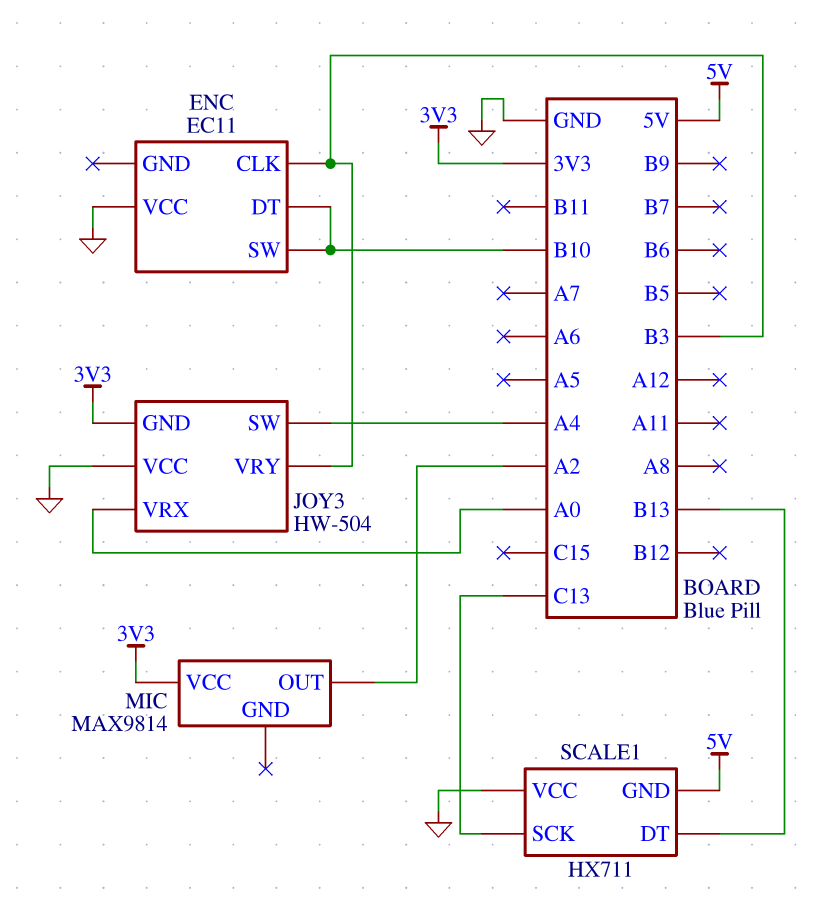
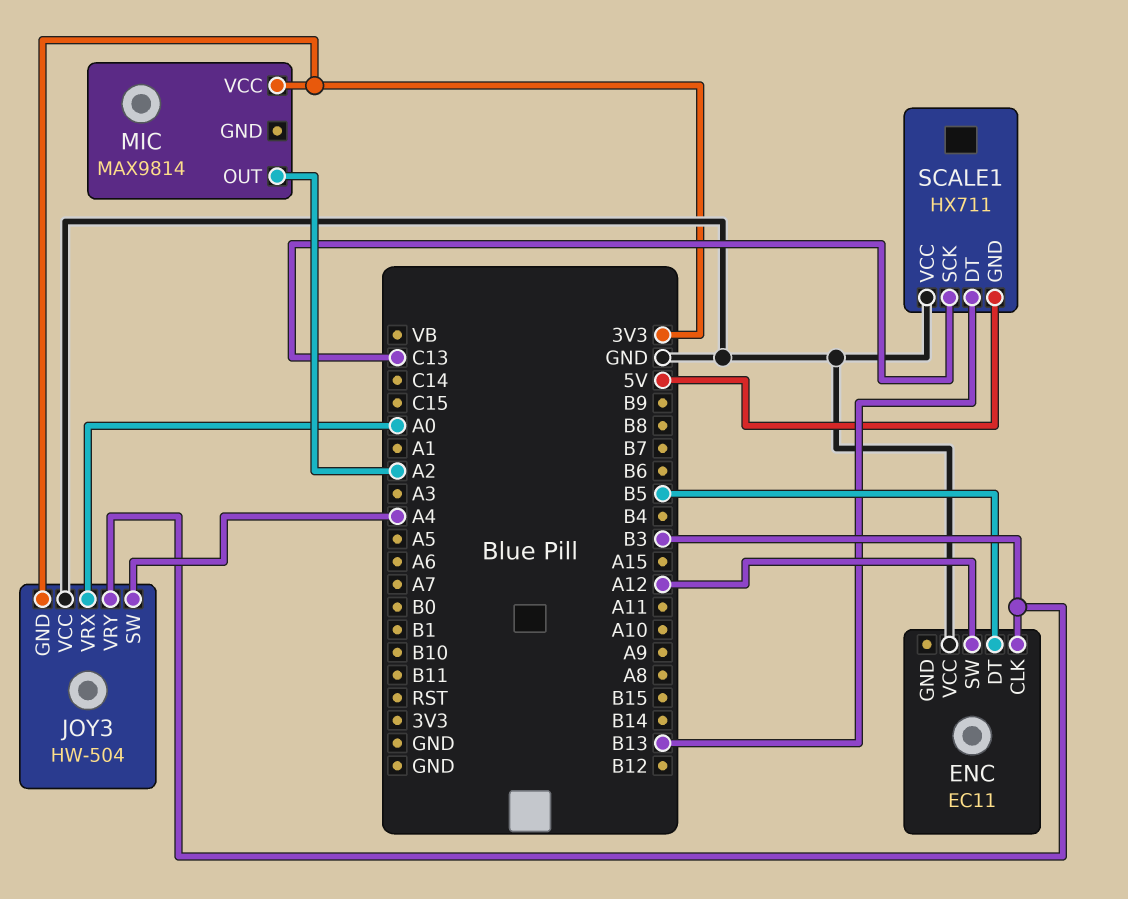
ENC pin DT: B10 -> B5
ENC pin SW: B10 -> A12

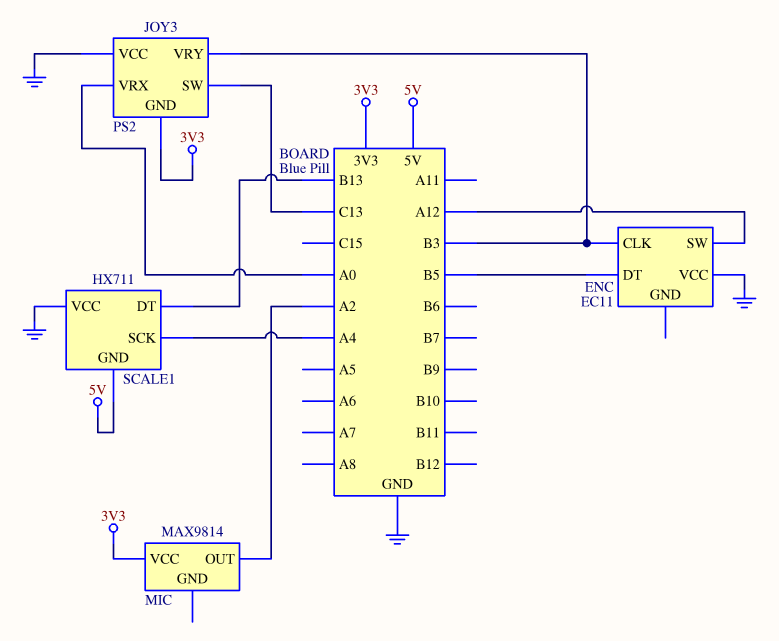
JOY3: HW-504 -> PS2
JOY3 pin SW: A4 -> C13
SCALE1 pin SCK: C13 -> A4

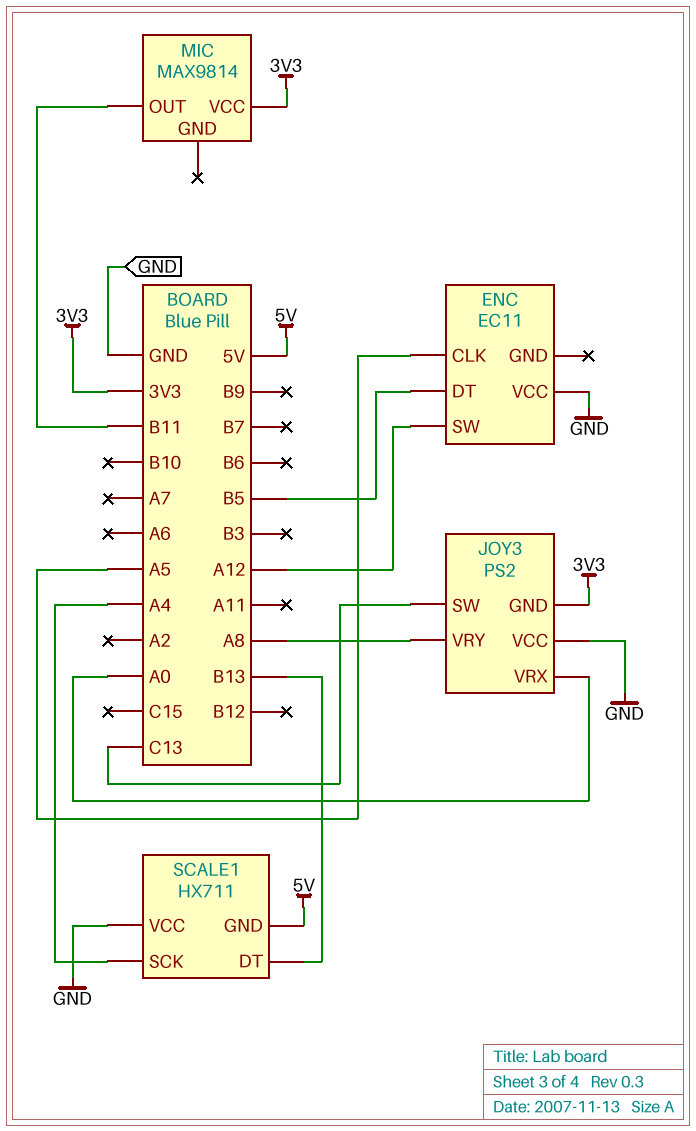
ENC pin CLK: B3 -> A5
JOY3 pin VRY: B3 -> A8
MIC pin OUT: A2 -> B11

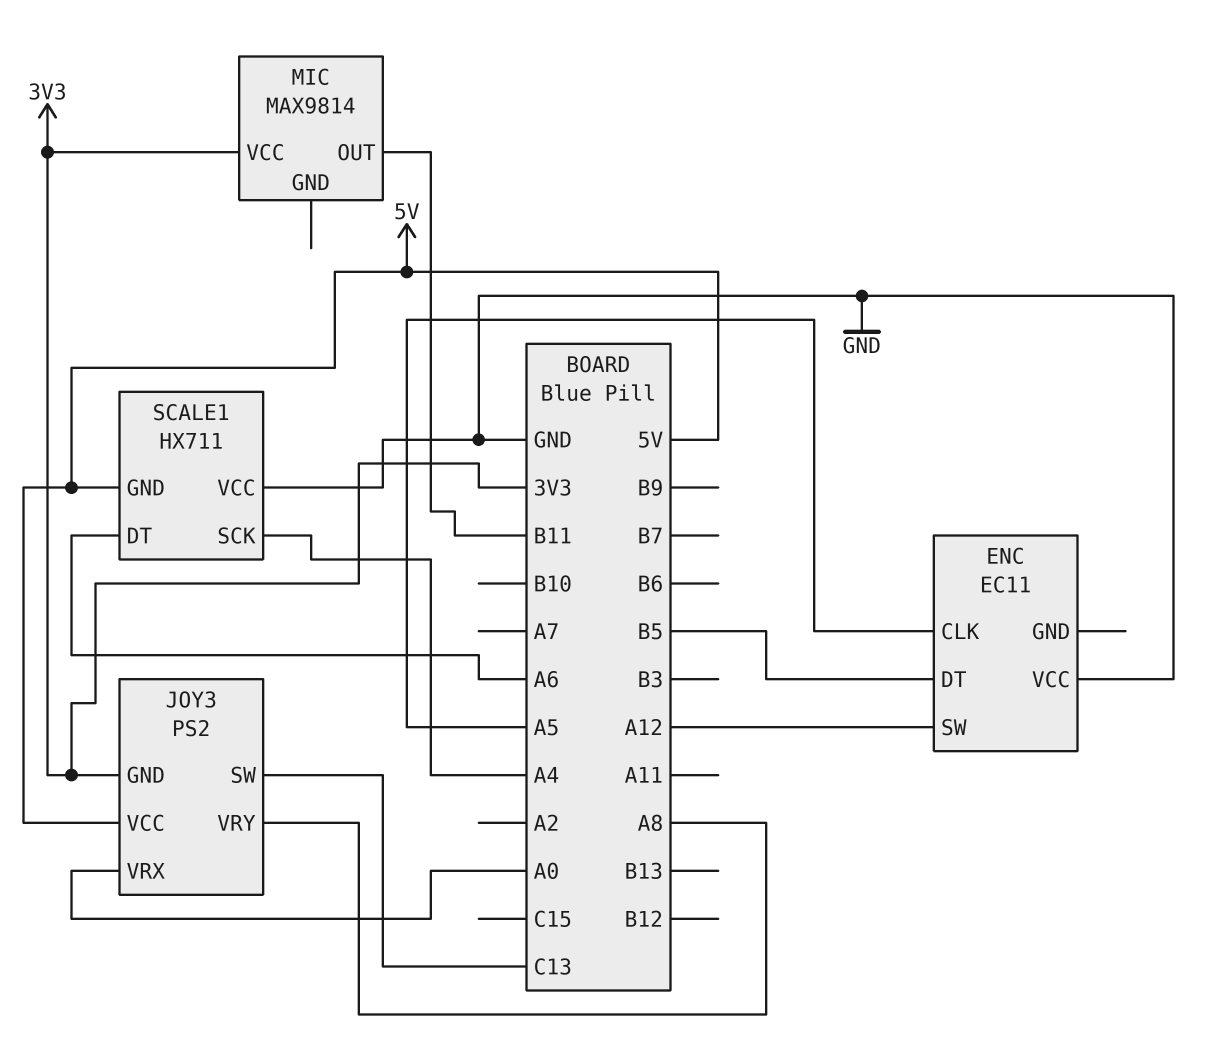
JOY3 pin VCC: GND -> 5V
SCALE1 pin DT: B13 -> A6

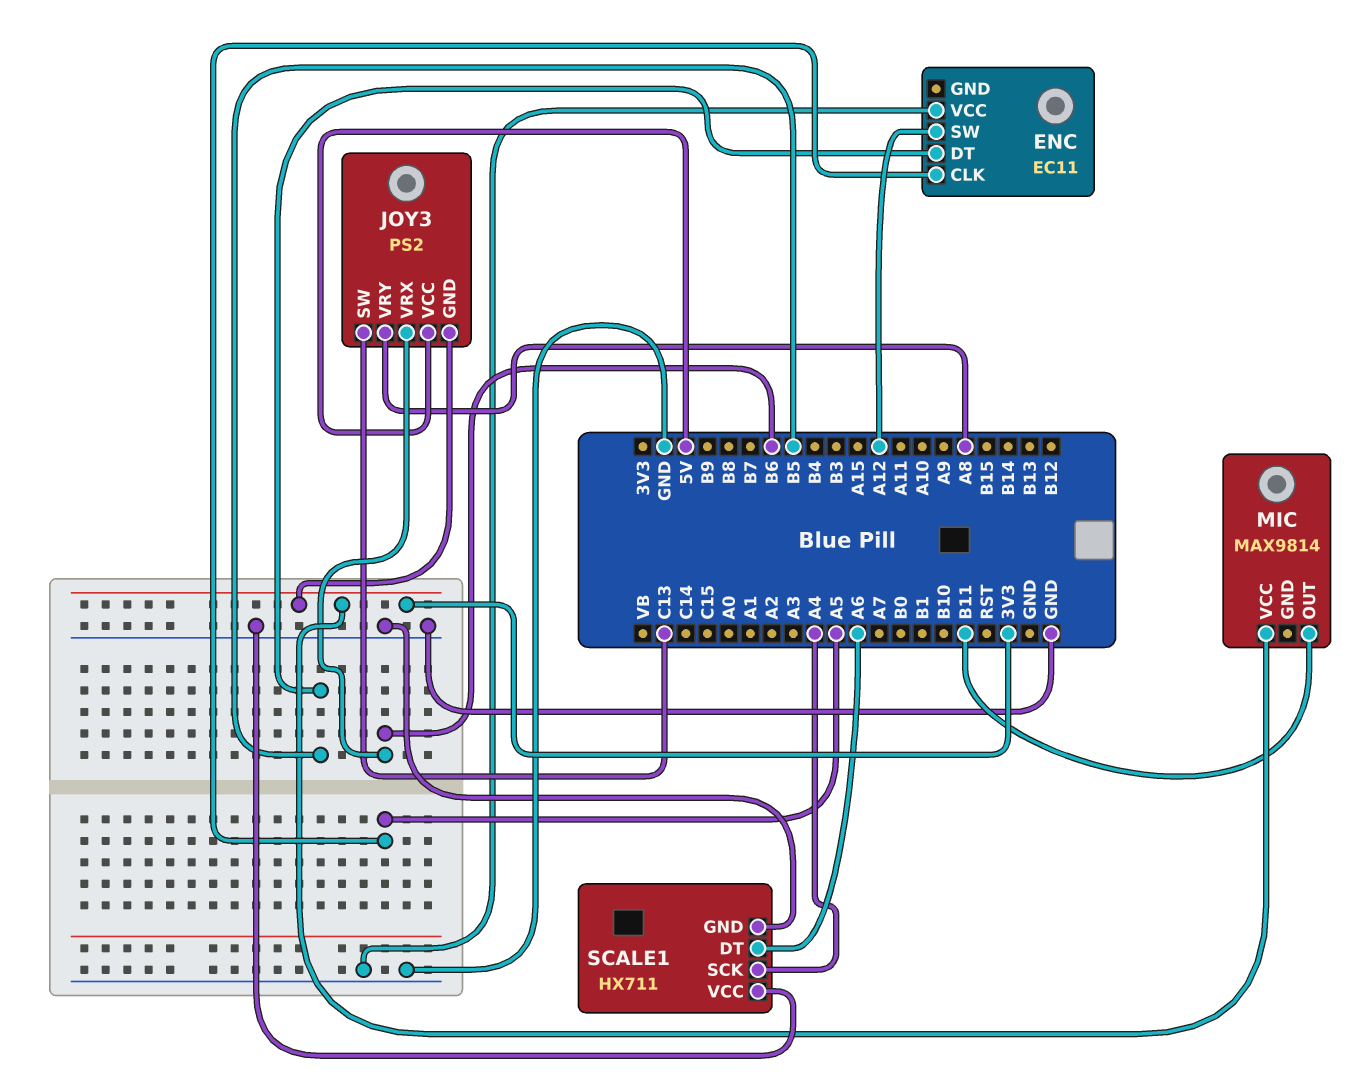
JOY3 pin VRX: A0 -> B6
SCALE1 pin GND: 5V -> GND

